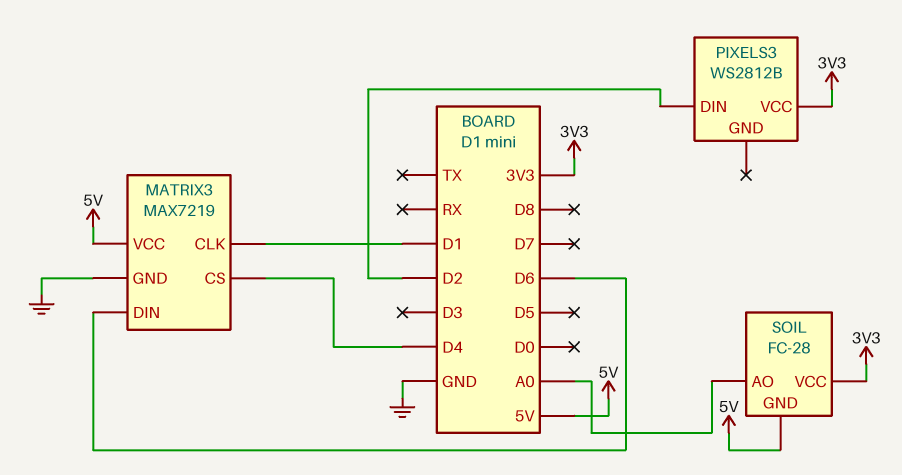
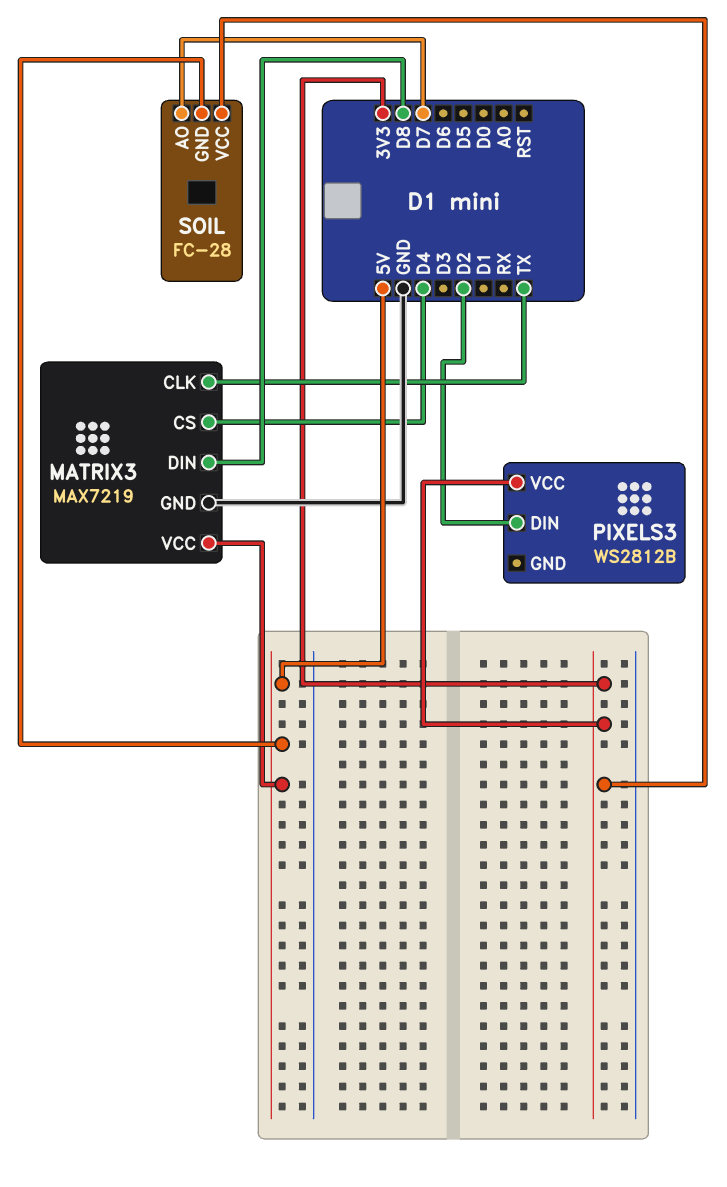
MATRIX3 pin CLK: D1 -> TX
MATRIX3 pin DIN: D6 -> D8
SOIL pin AO: A0 -> D7

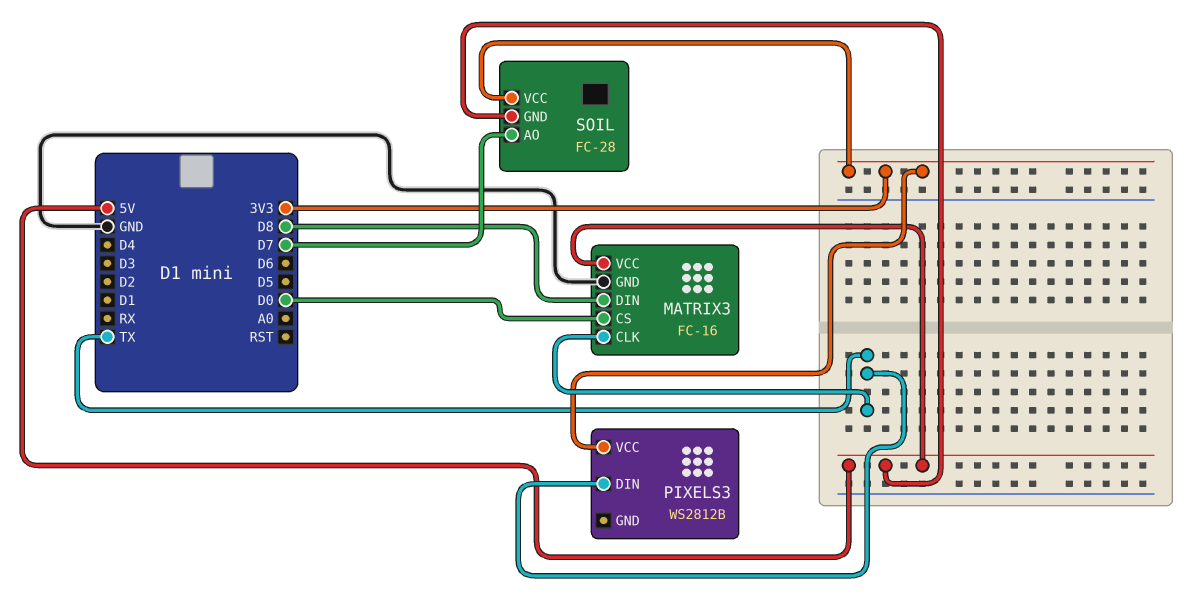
MATRIX3: MAX7219 -> FC-16
MATRIX3 pin CS: D4 -> D0
PIXELS3 pin DIN: D2 -> TX

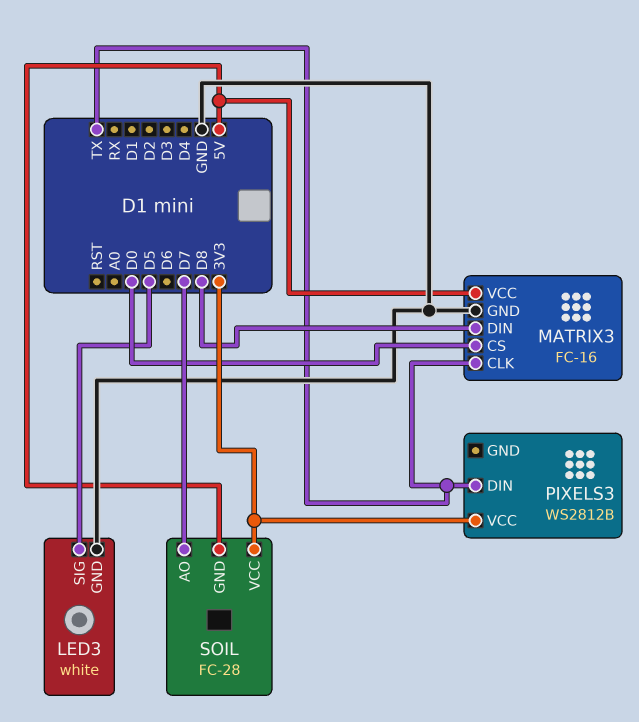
LED3: none -> white
LED3 pin GND: none -> GND
LED3 pin SIG: none -> D5

